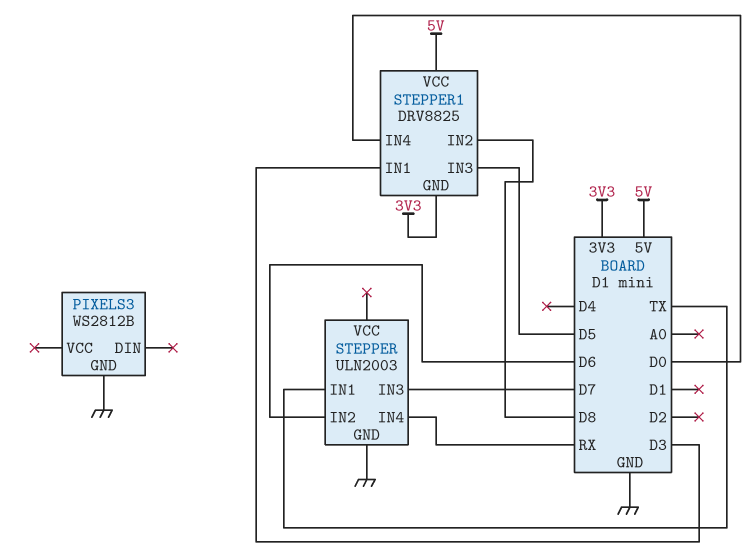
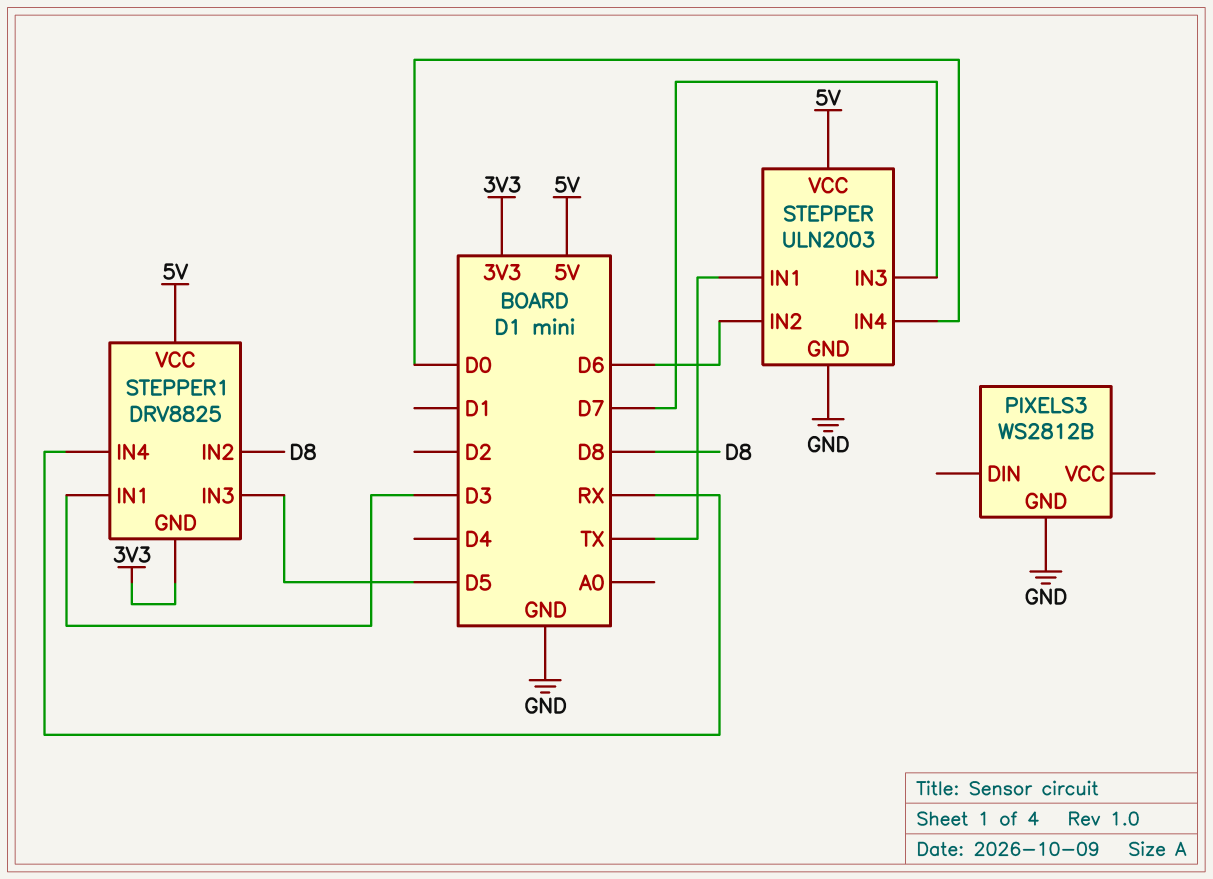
STEPPER pin IN4: RX -> D0
STEPPER pin VCC: none -> 5V
STEPPER1 pin IN4: D0 -> RX

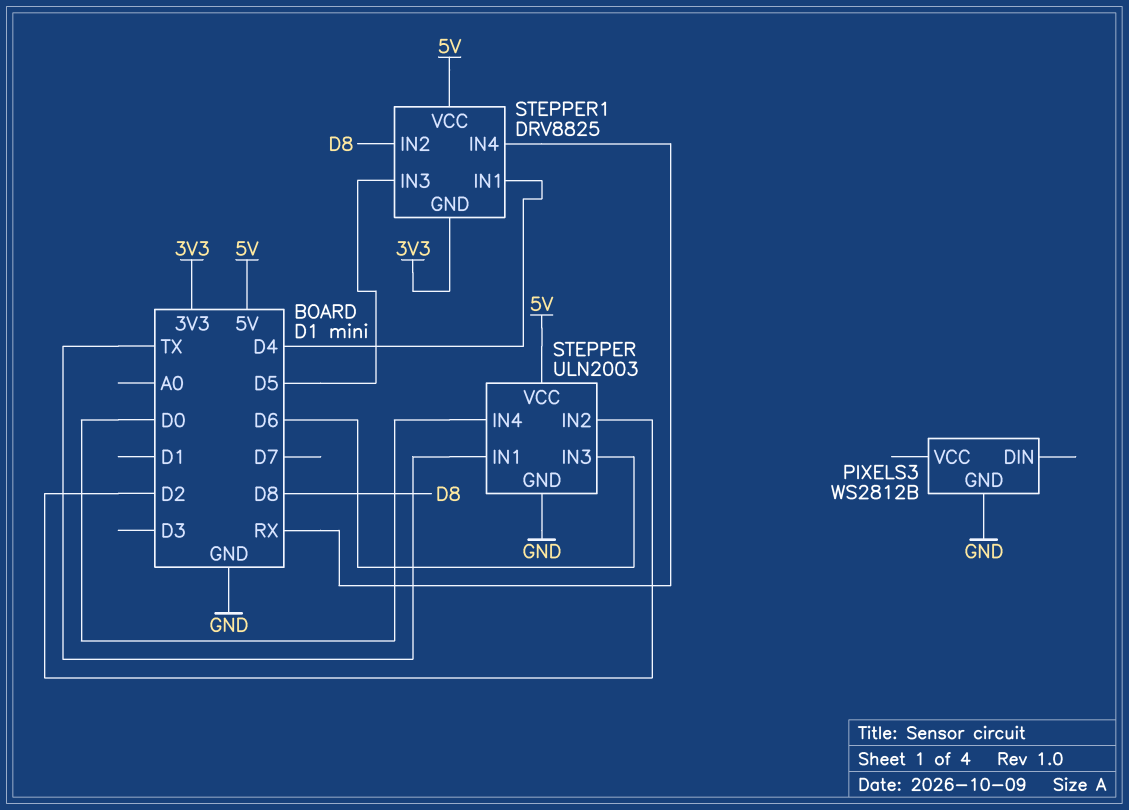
STEPPER pin IN2: D6 -> D2
STEPPER pin IN3: D7 -> D6
STEPPER1 pin IN1: D3 -> D4

